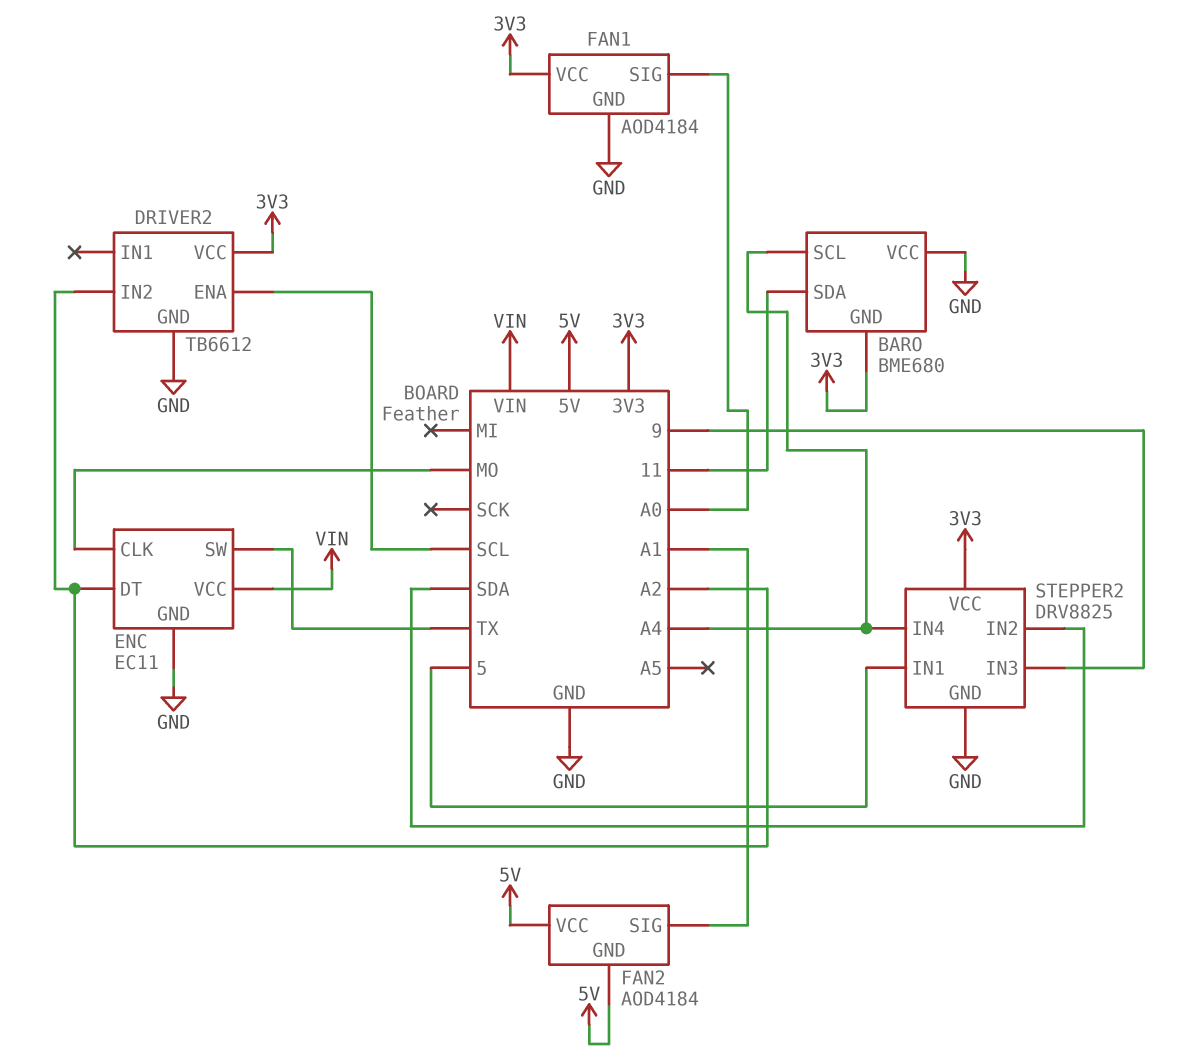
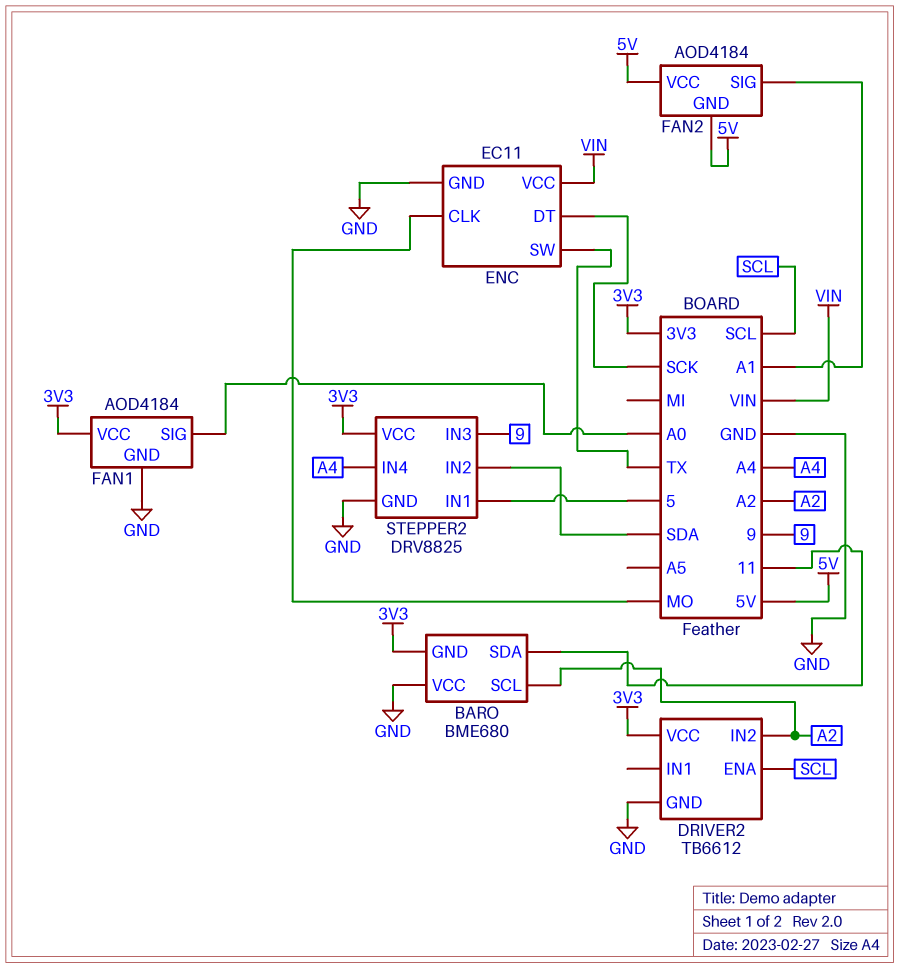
BARO pin SCL: A4 -> A2
ENC pin DT: A2 -> SCK

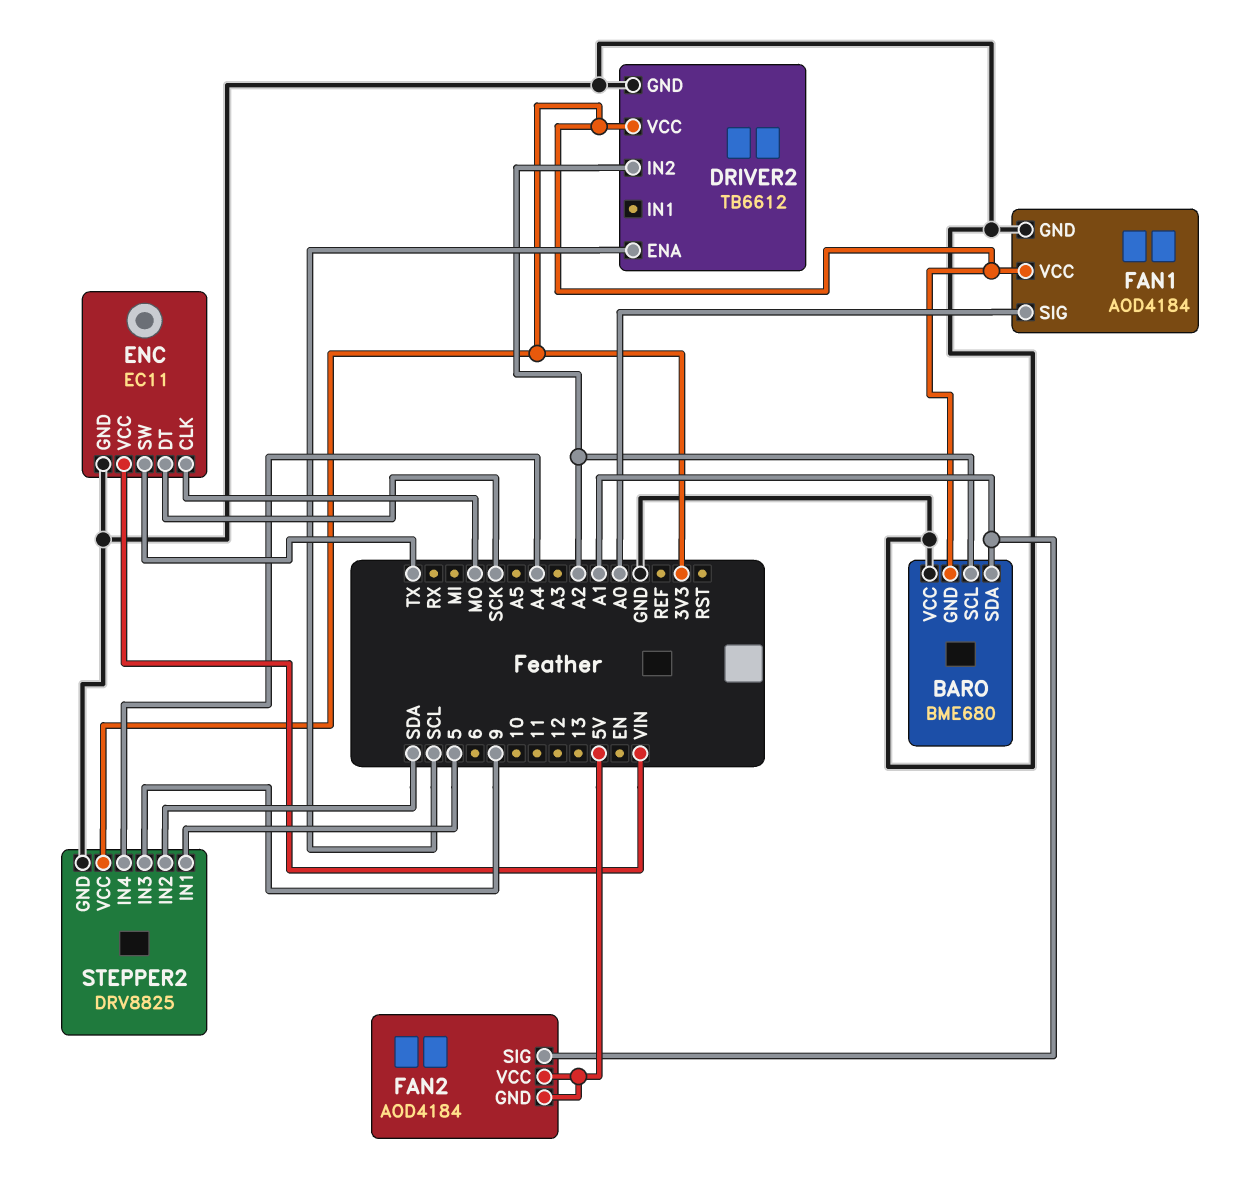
BARO pin SDA: 11 -> A1

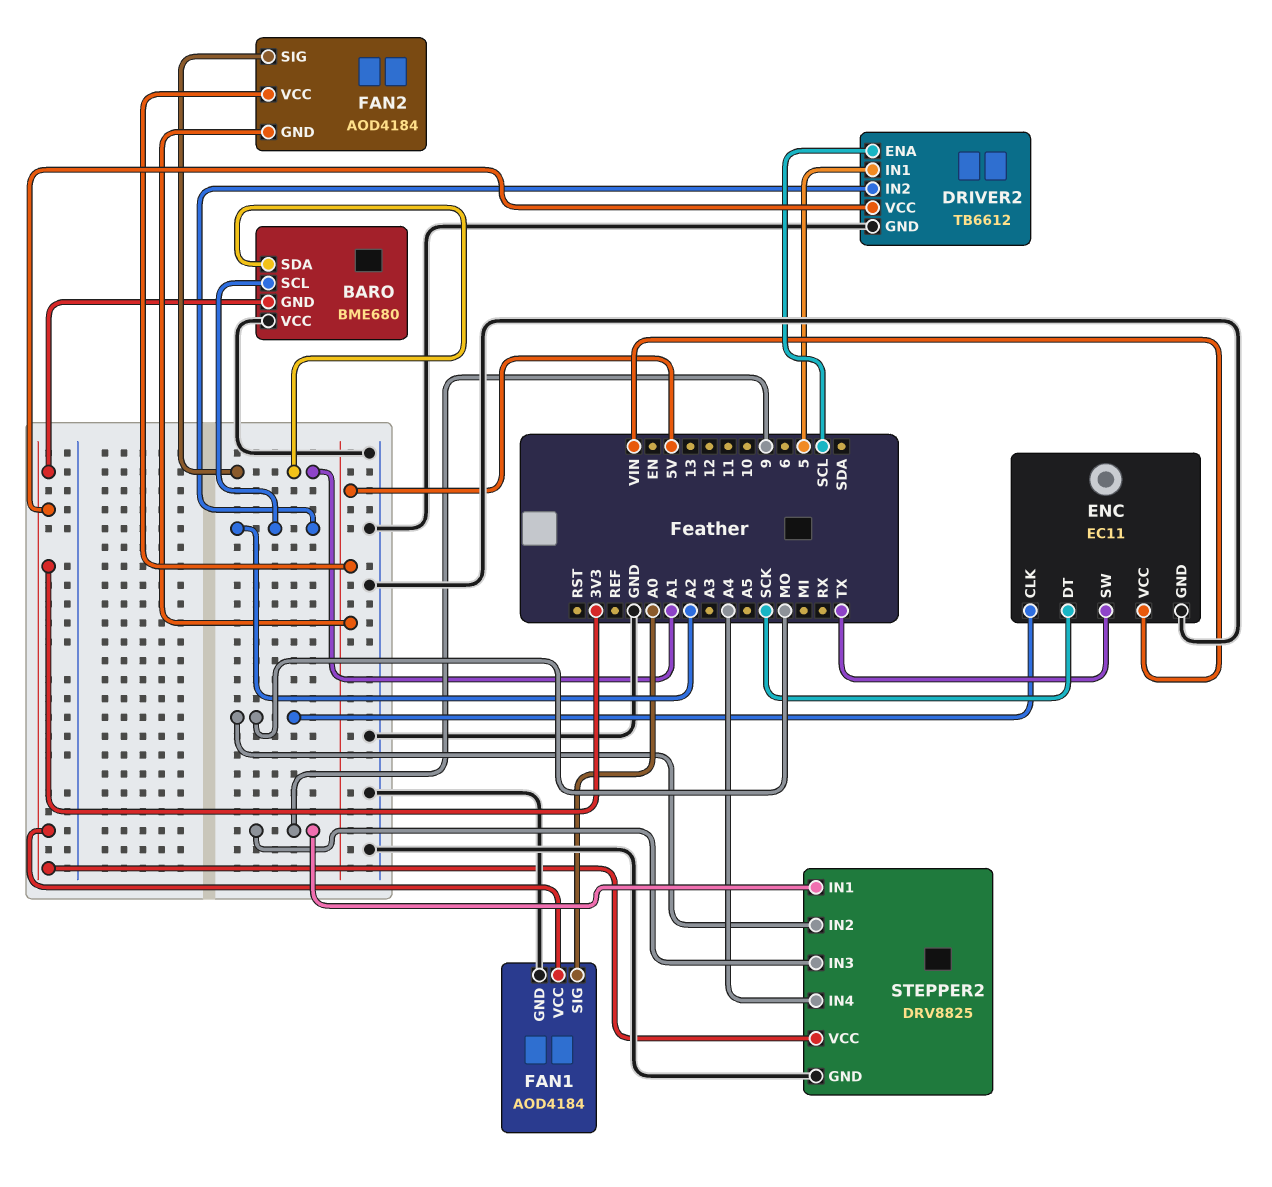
DRIVER2 pin IN1: none -> 5
STEPPER2 pin IN1: 5 -> 9
STEPPER2 pin IN2: SDA -> MO

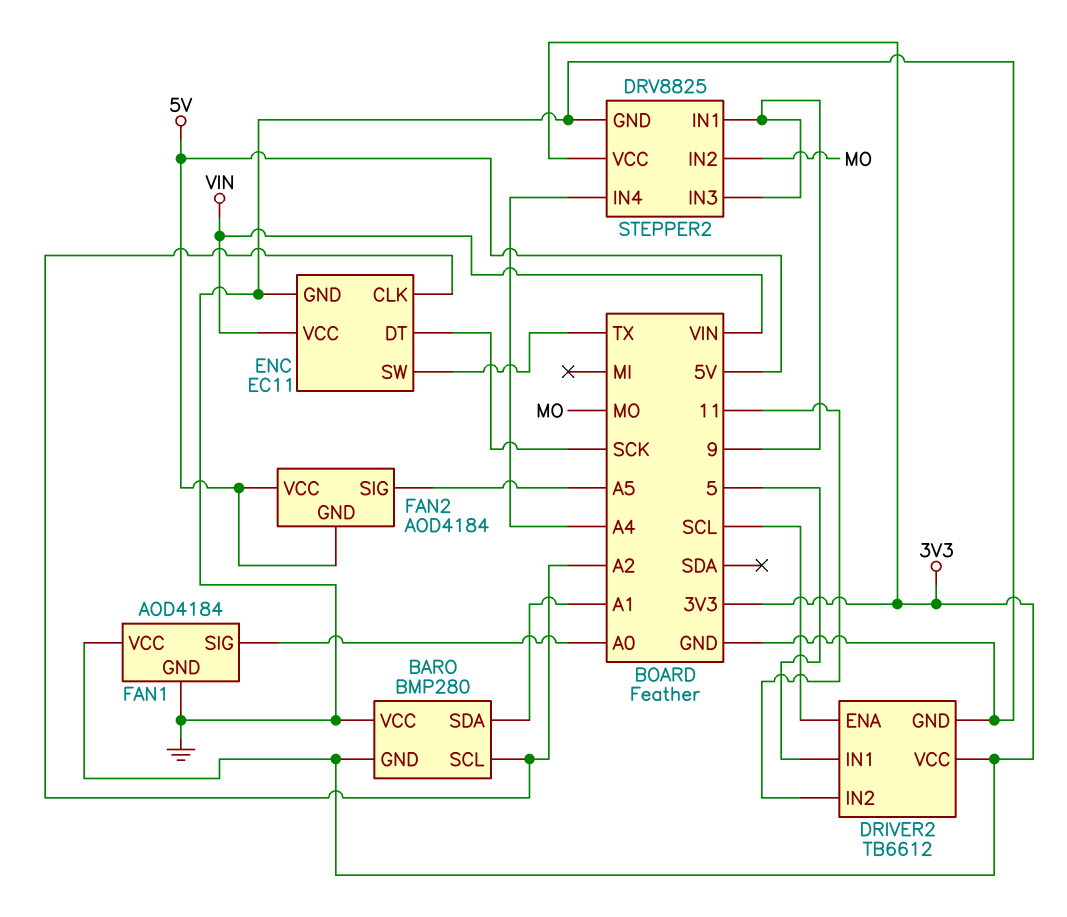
BARO: BME680 -> BMP280
DRIVER2 pin IN2: A2 -> 11
ENC pin CLK: MO -> A2
FAN2 pin SIG: A1 -> A5

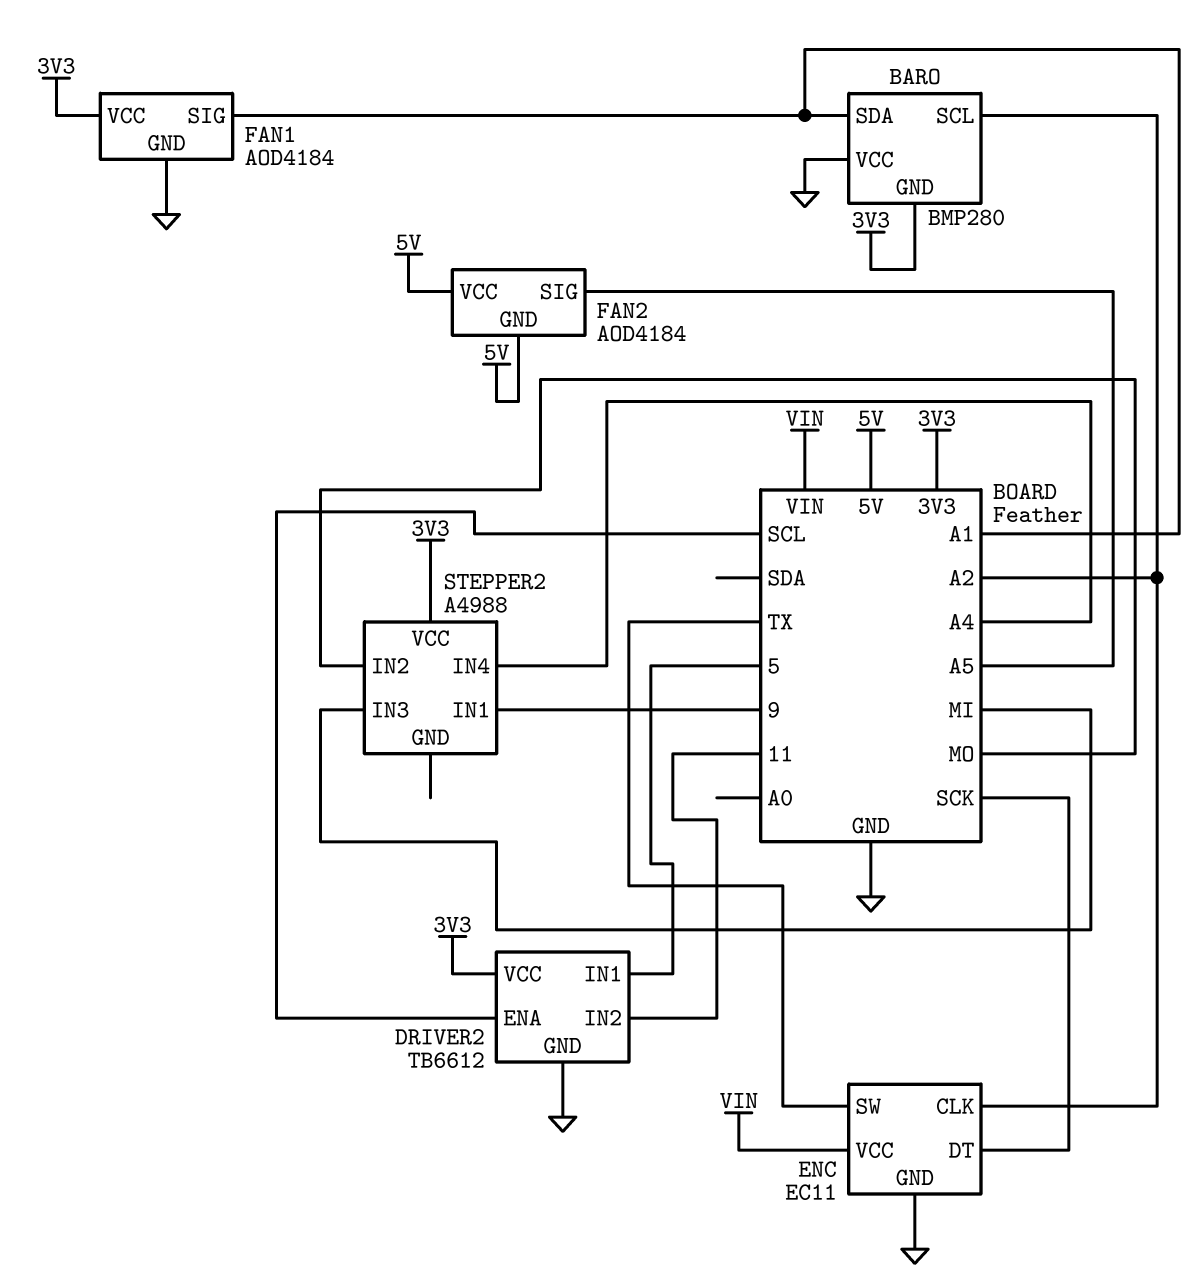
FAN1 pin SIG: A0 -> A1
STEPPER2: DRV8825 -> A4988
STEPPER2 pin GND: GND -> none
STEPPER2 pin IN3: 9 -> MI

